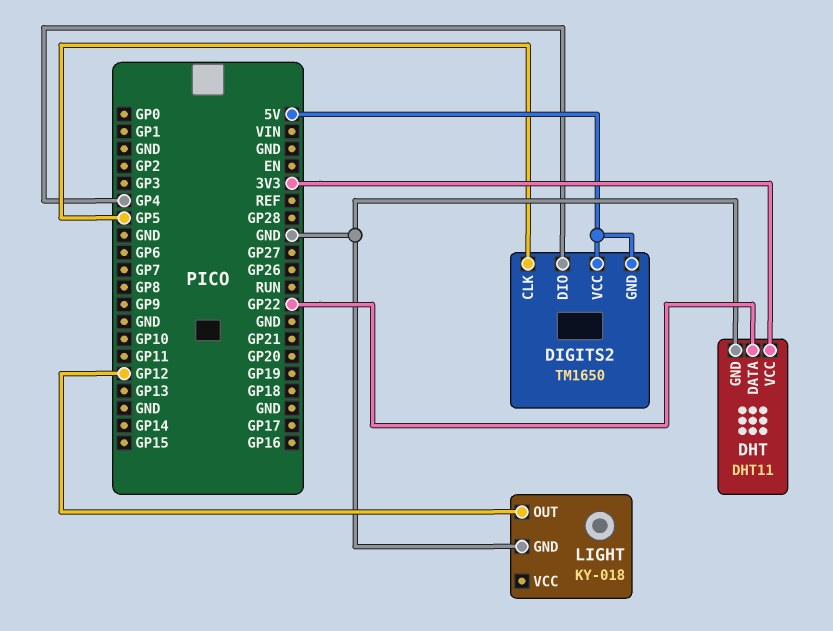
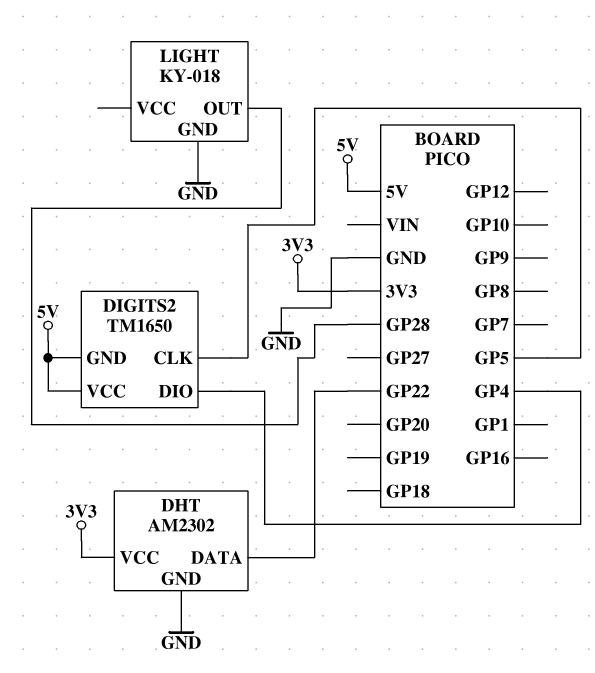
DHT: DHT11 -> AM2302
LIGHT pin OUT: GP12 -> GP28

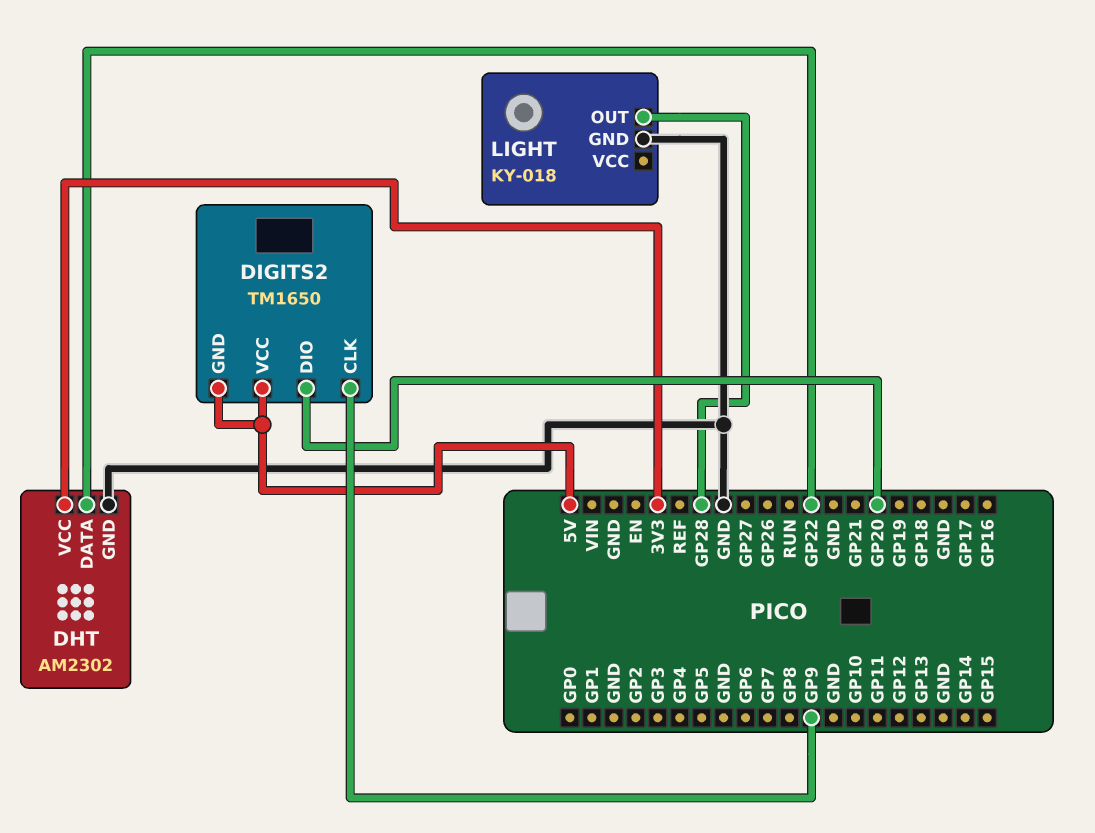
DIGITS2 pin CLK: GP5 -> GP9
DIGITS2 pin DIO: GP4 -> GP20

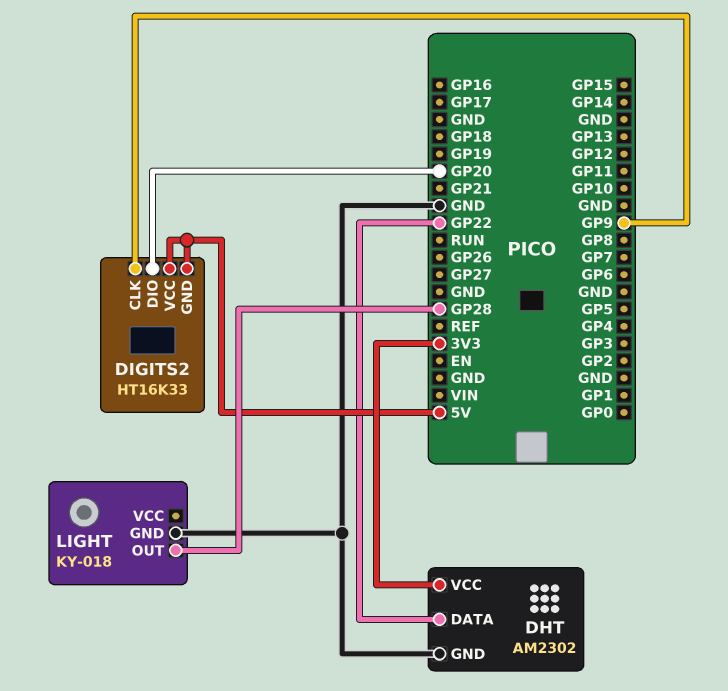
DIGITS2: TM1650 -> HT16K33

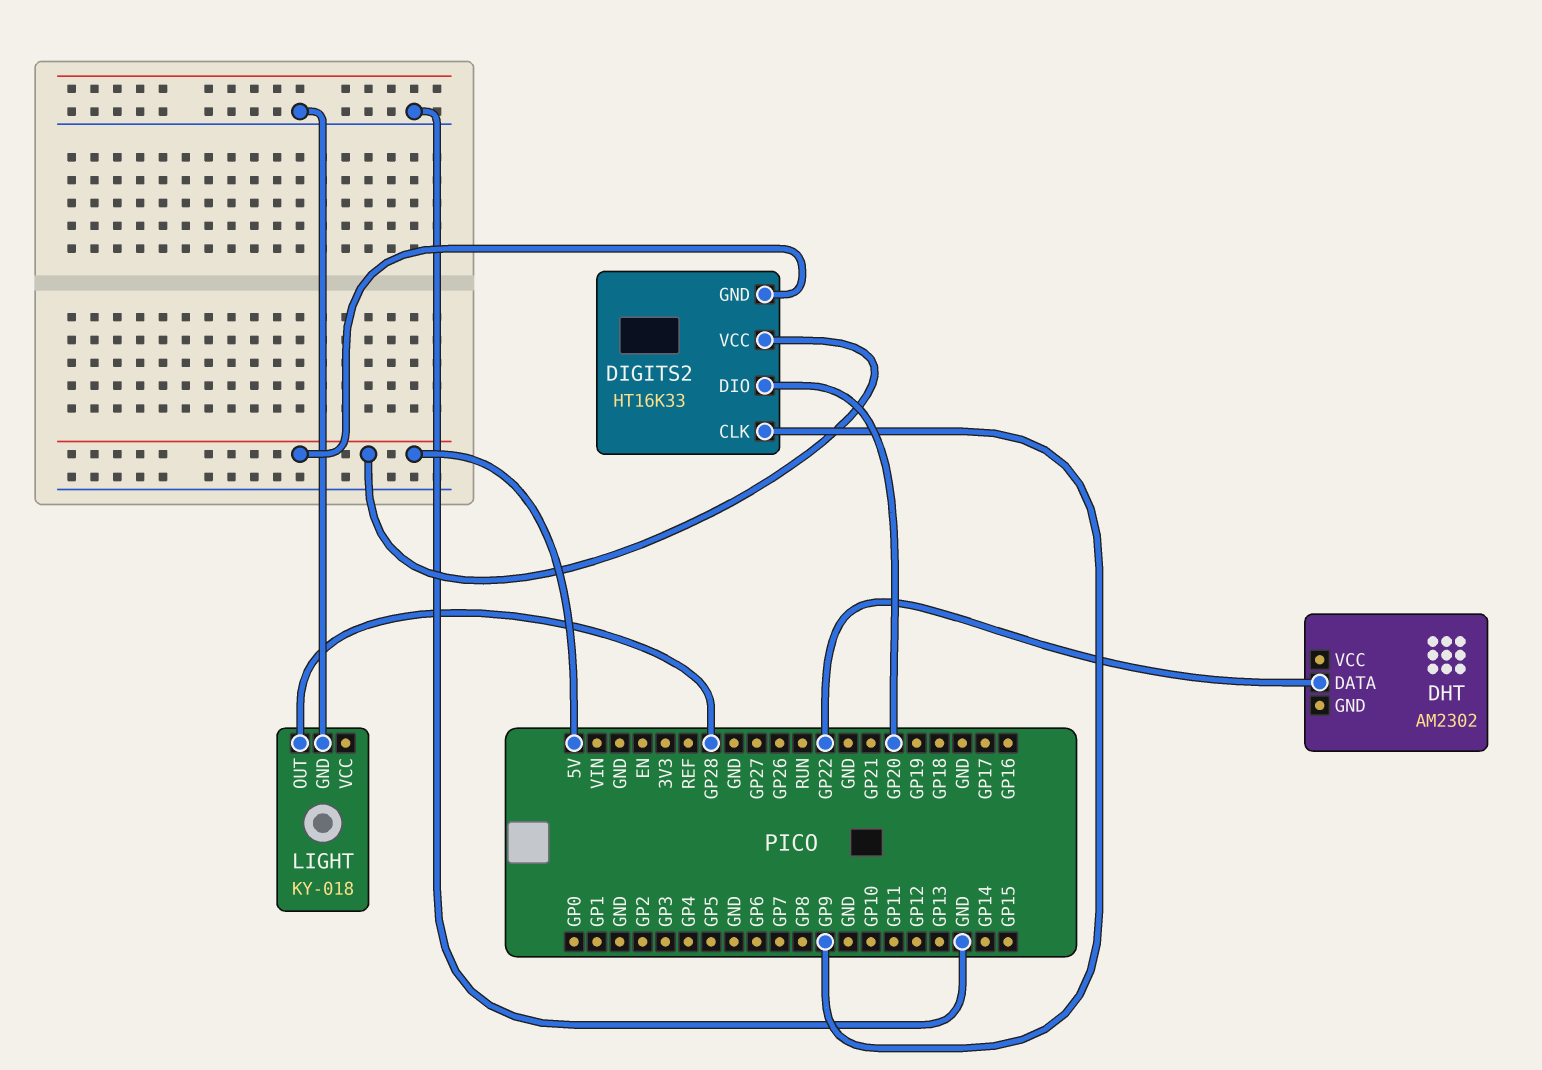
DHT pin GND: GND -> none
DHT pin VCC: 3V3 -> none

